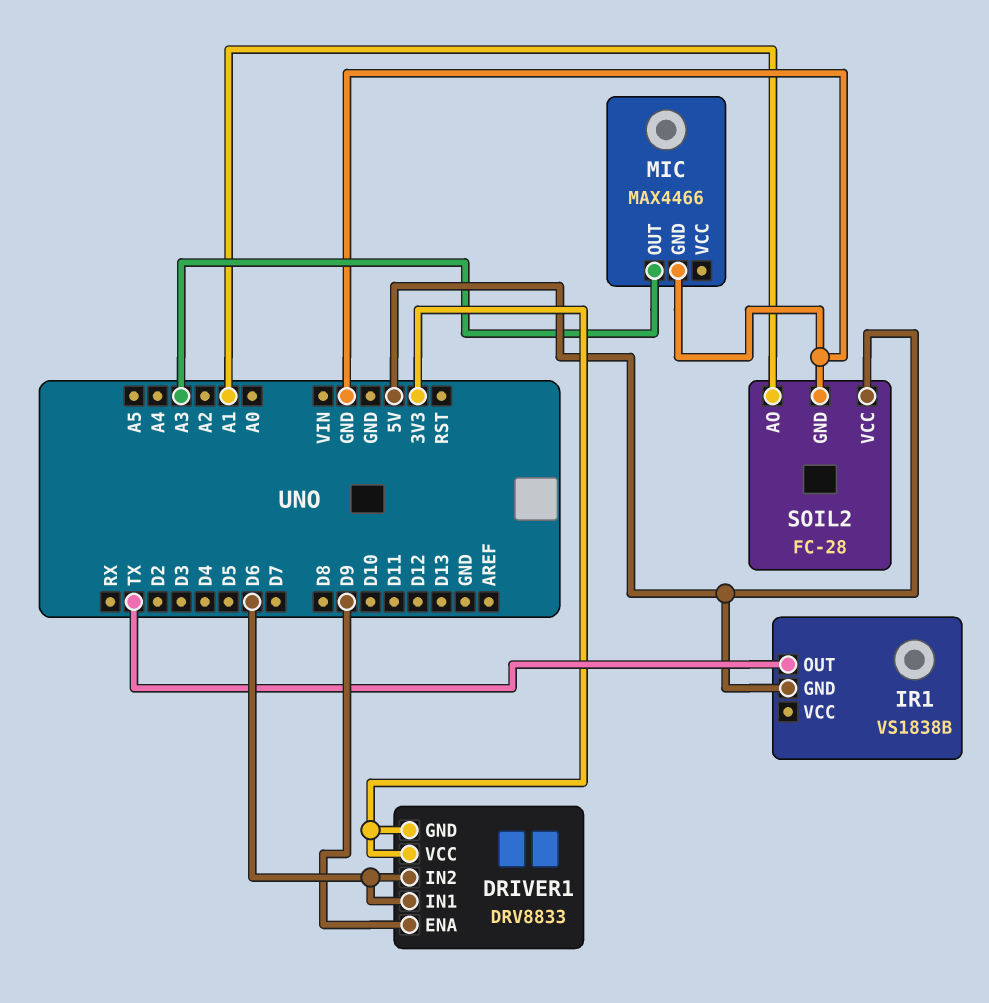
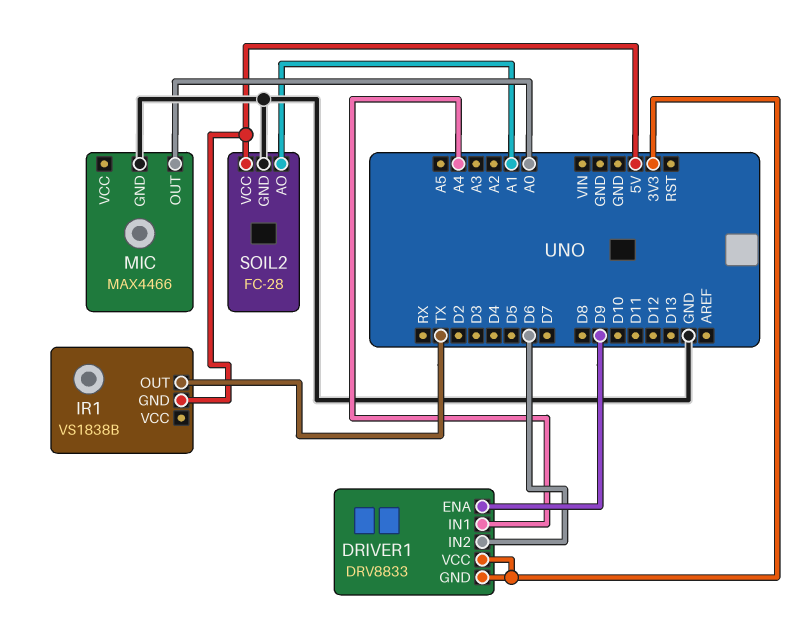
DRIVER1 pin IN1: D6 -> A4
MIC pin OUT: A3 -> A0

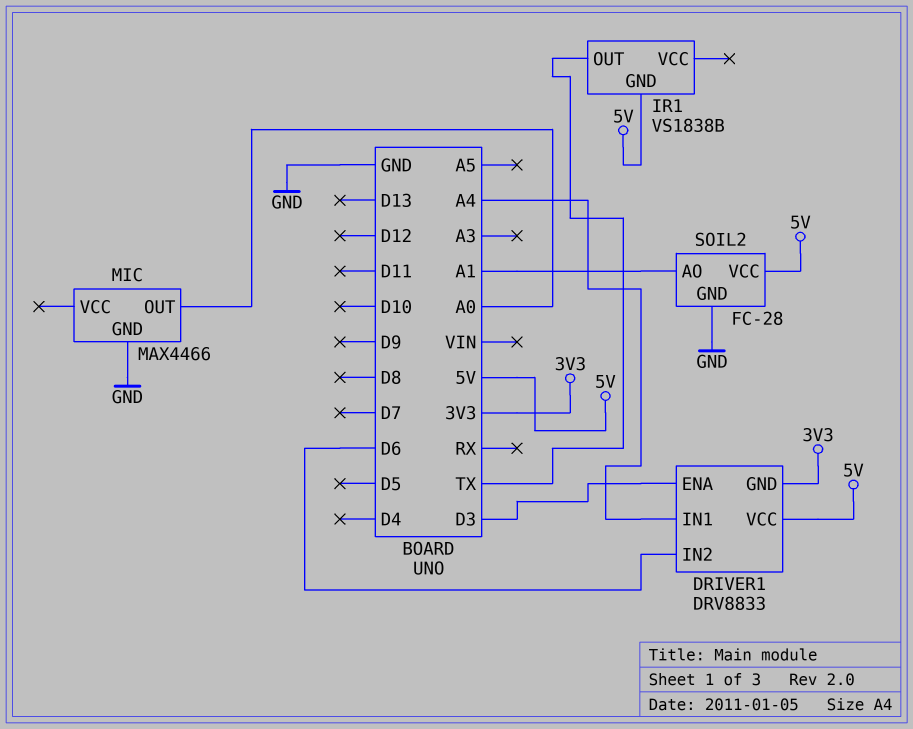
DRIVER1 pin ENA: D9 -> D3
DRIVER1 pin VCC: 3V3 -> 5V

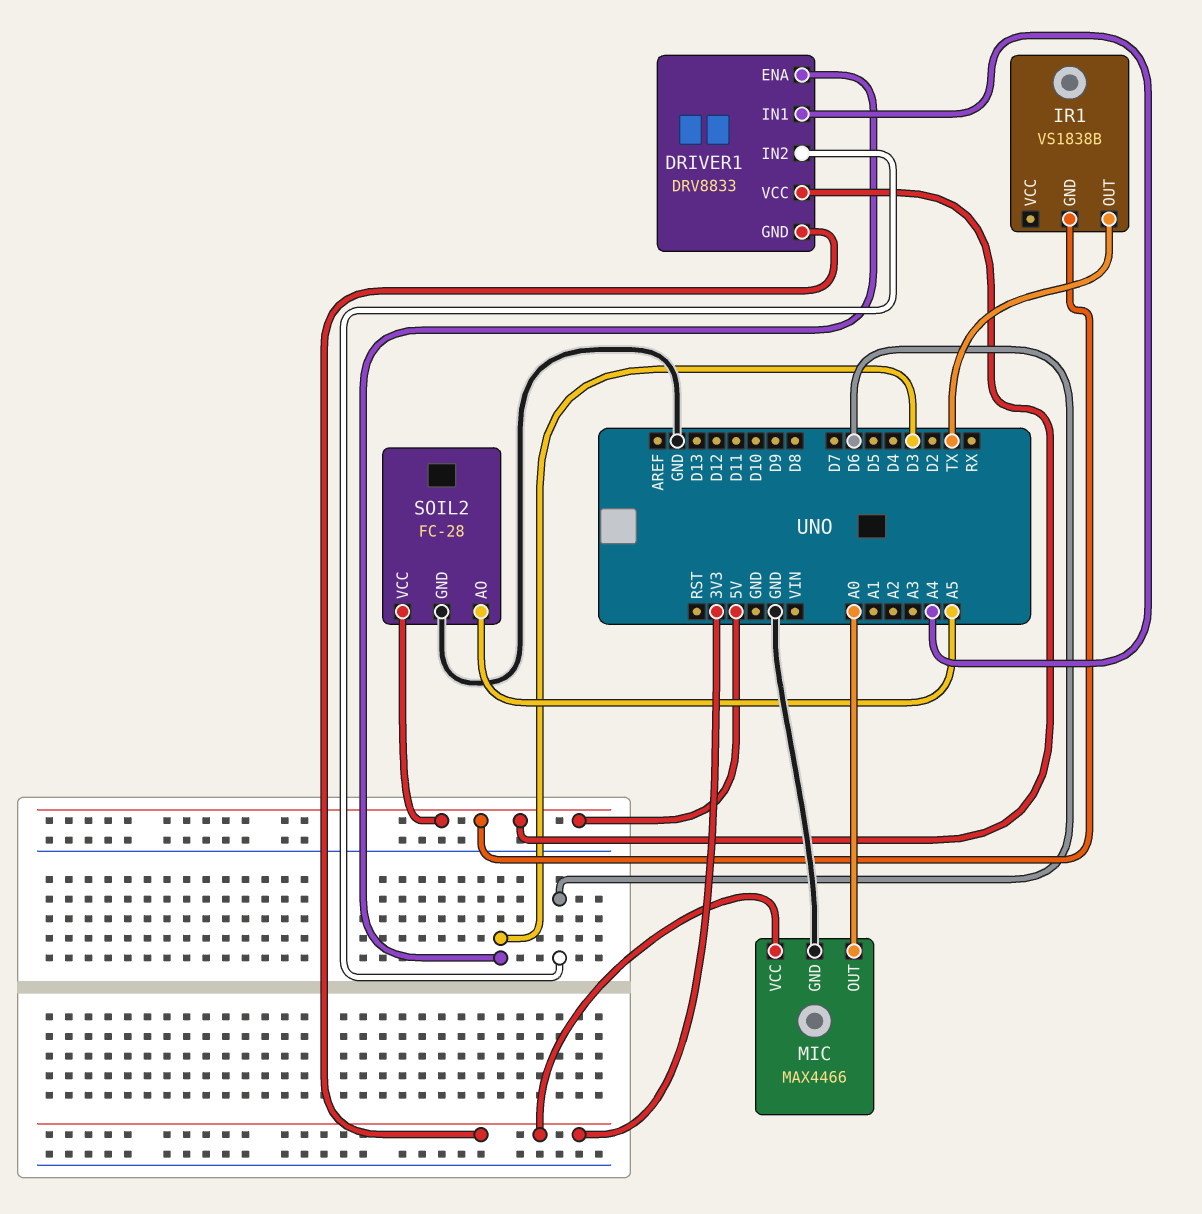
MIC pin VCC: none -> 3V3
SOIL2 pin AO: A1 -> A5

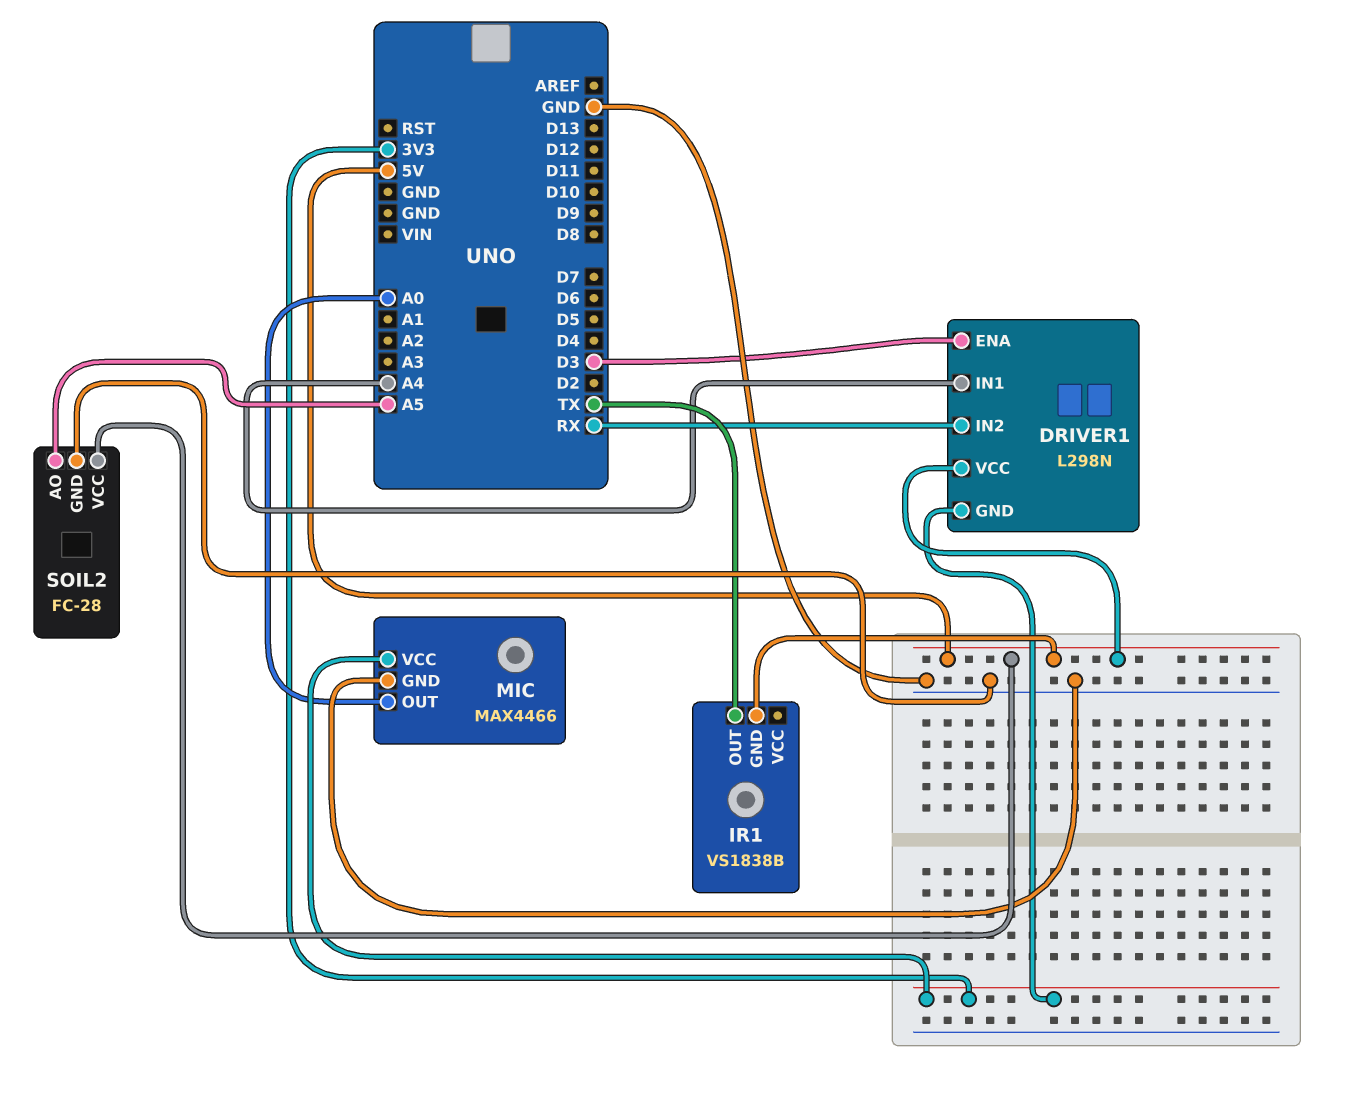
DRIVER1: DRV8833 -> L298N
DRIVER1 pin IN2: D6 -> RX

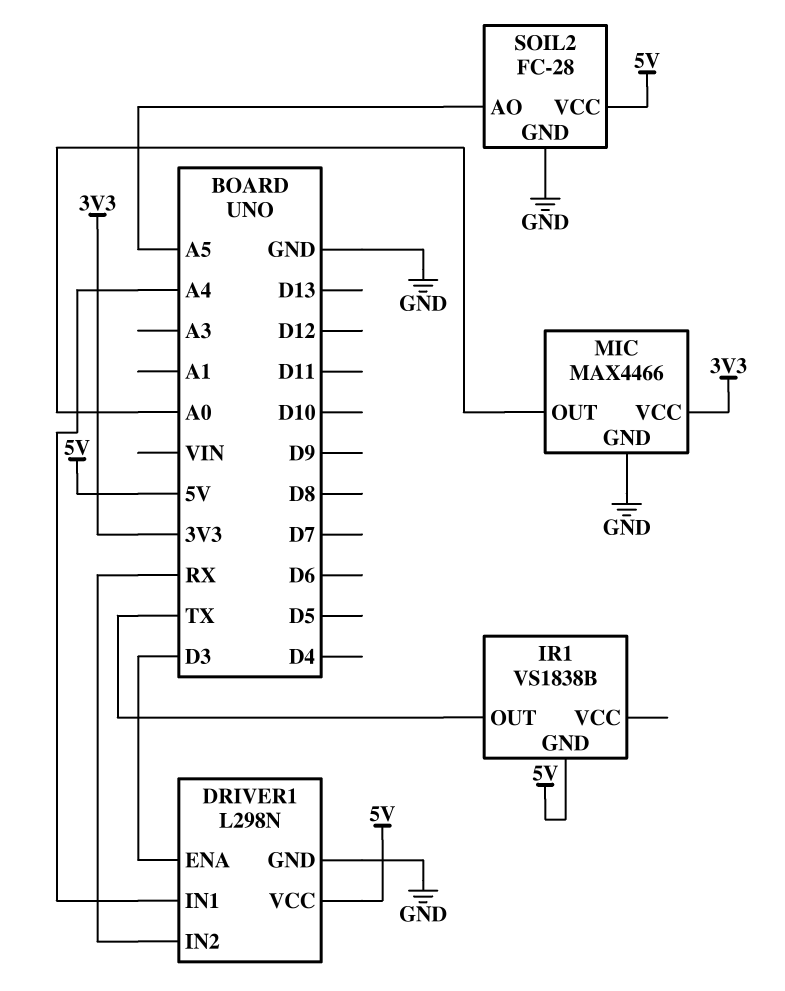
DRIVER1 pin GND: 3V3 -> GND

